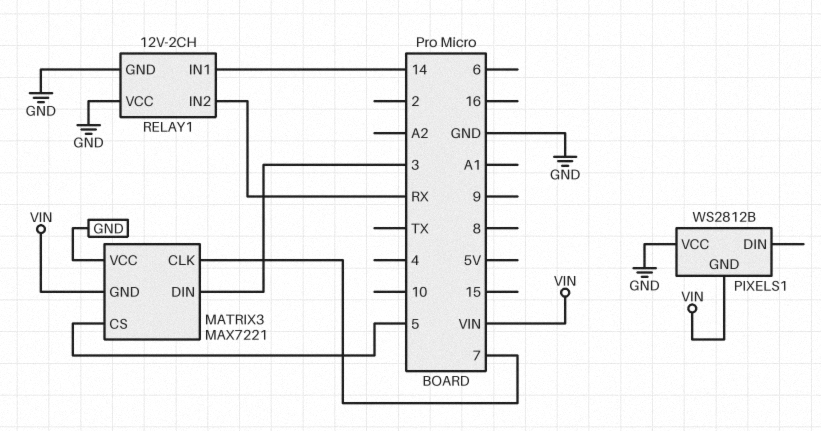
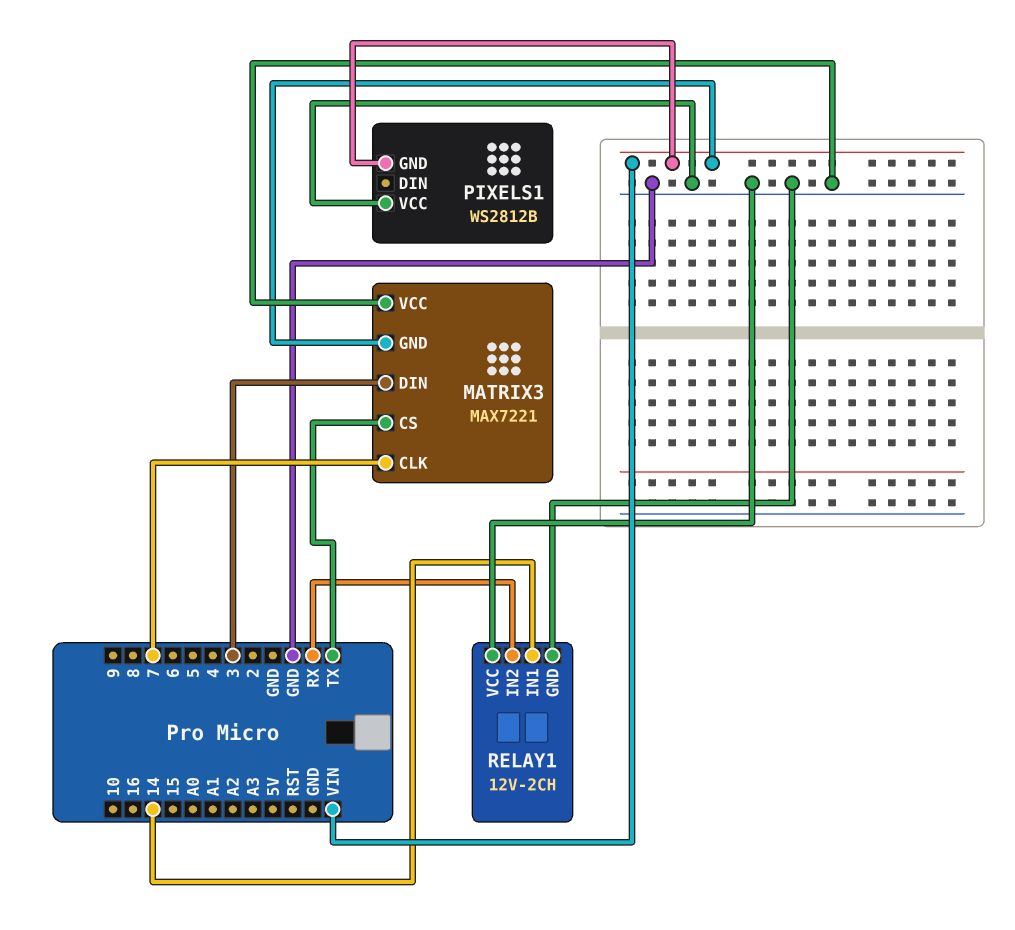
MATRIX3 pin CS: 5 -> TX

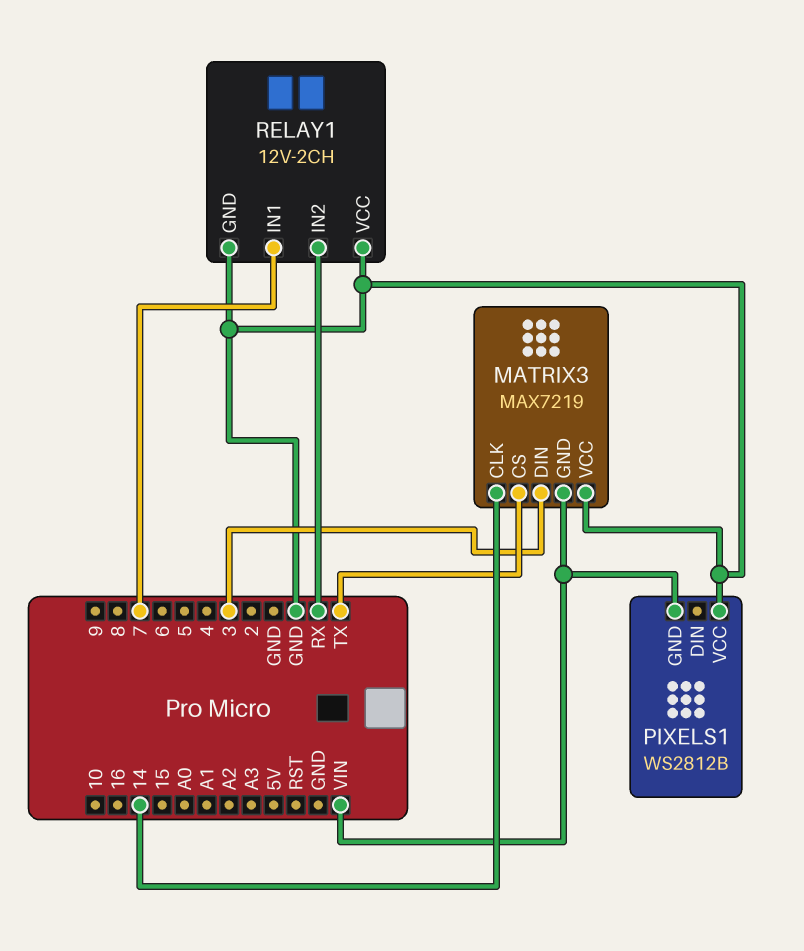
MATRIX3: MAX7221 -> MAX7219
MATRIX3 pin CLK: 7 -> 14
RELAY1 pin IN1: 14 -> 7

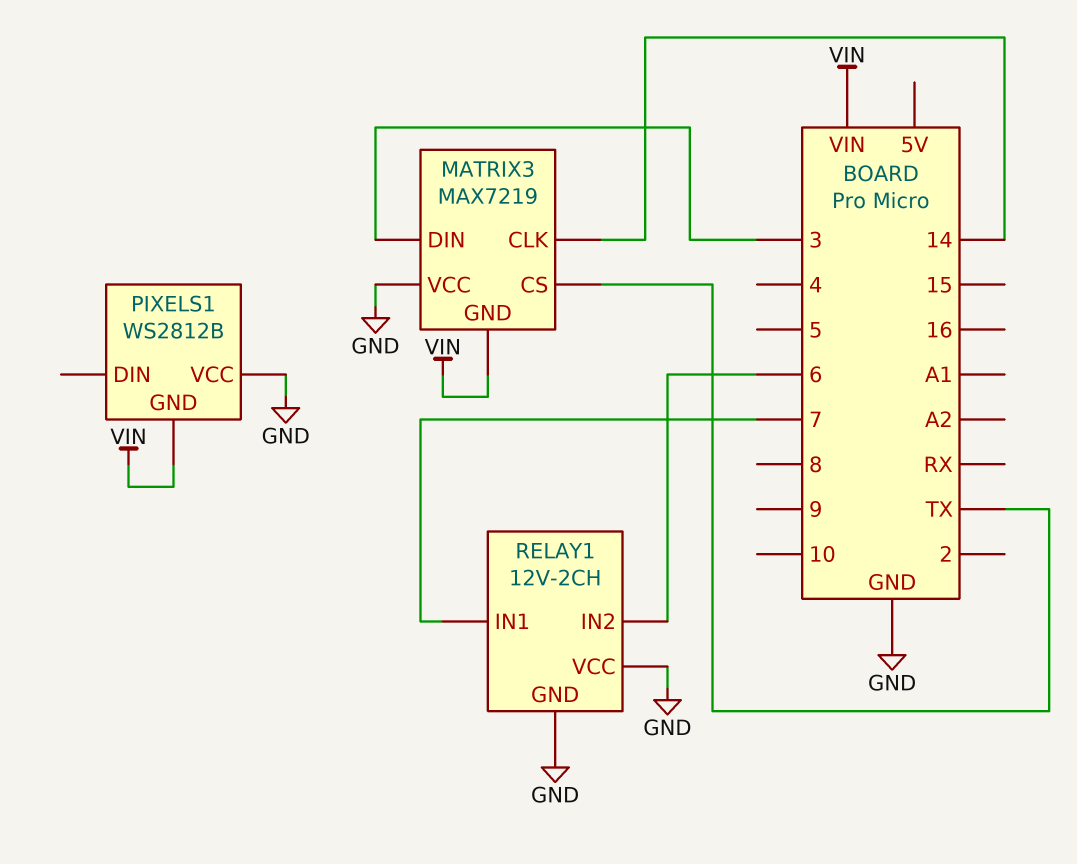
RELAY1 pin IN2: RX -> 6

